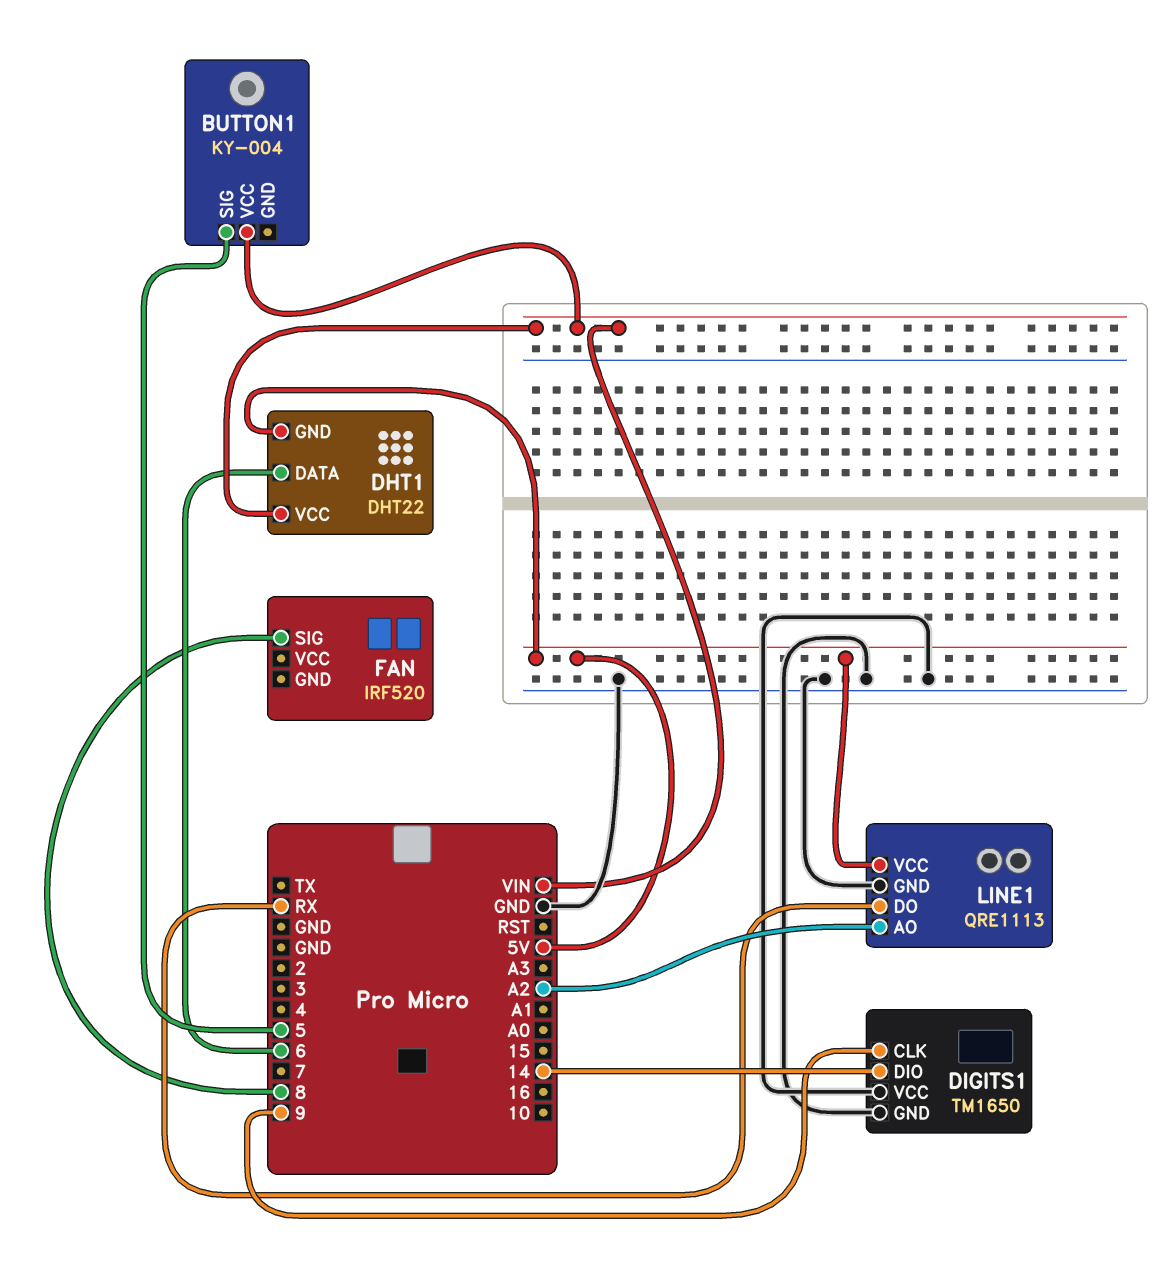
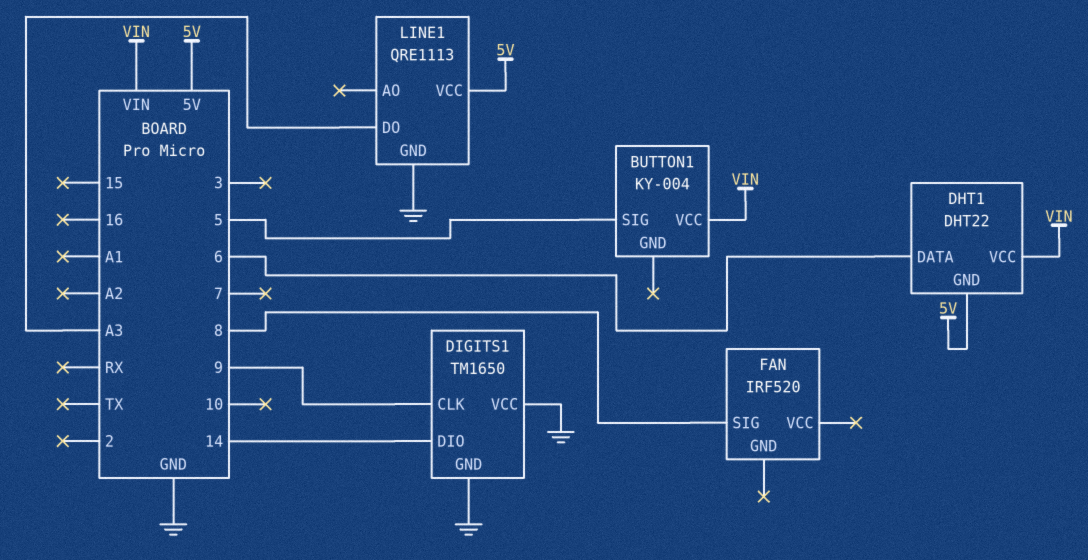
LINE1 pin AO: A2 -> none
LINE1 pin DO: RX -> A3

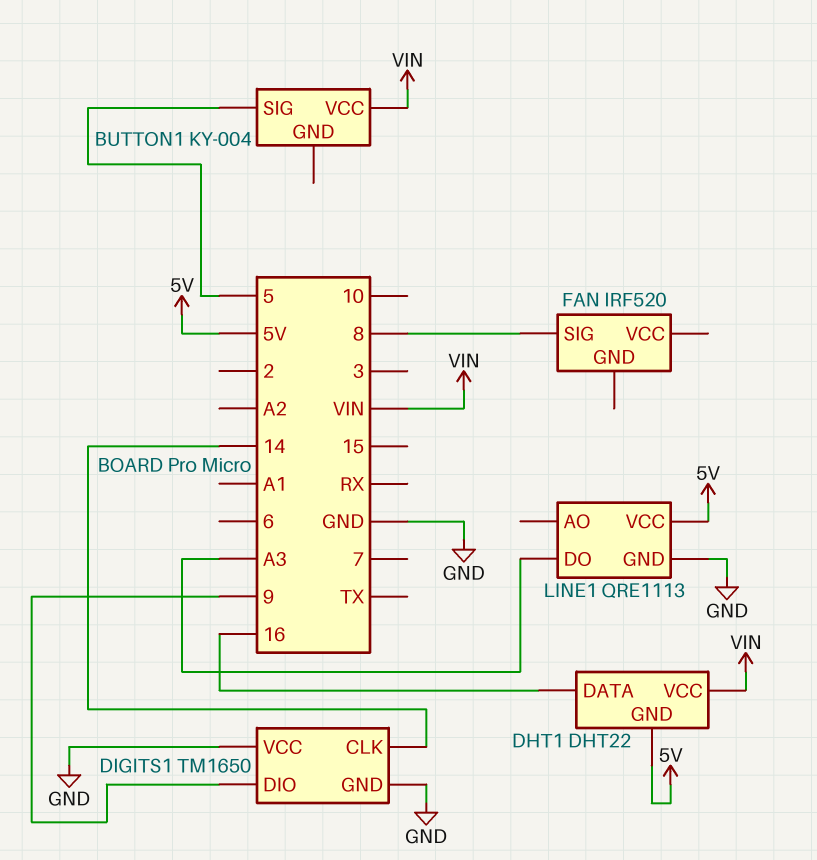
DHT1 pin DATA: 6 -> 16
DIGITS1 pin CLK: 9 -> 14
DIGITS1 pin DIO: 14 -> 9

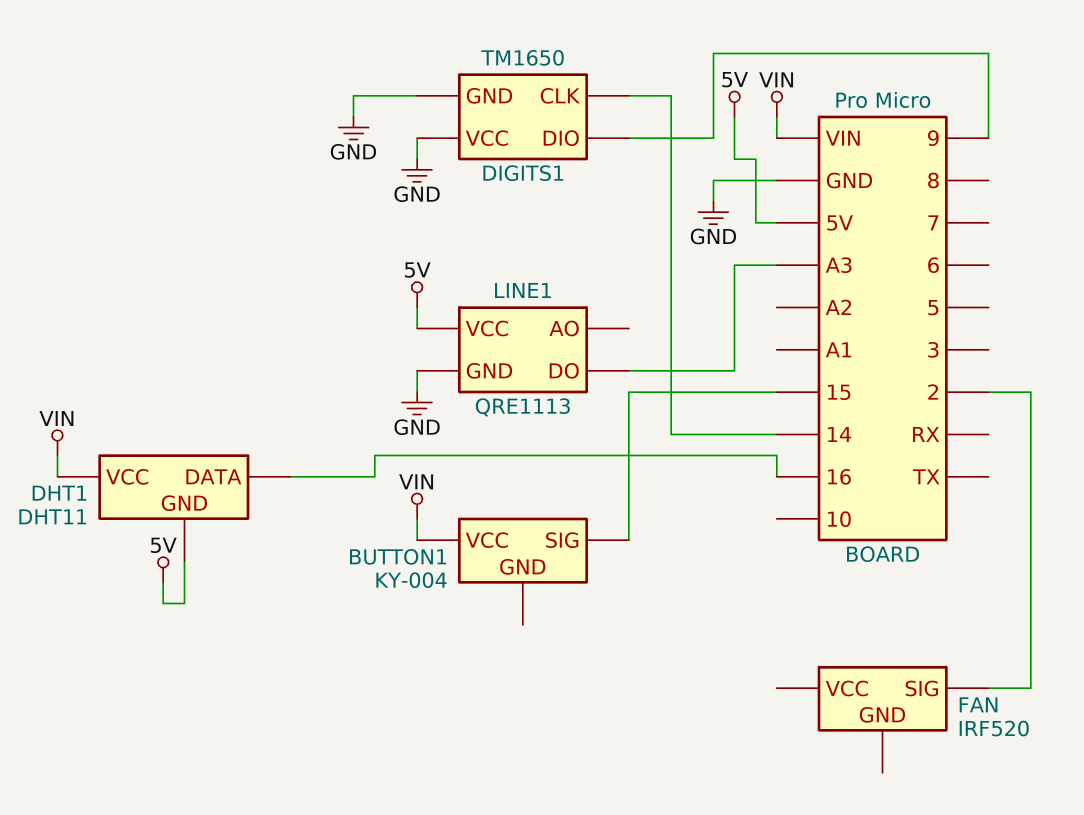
BUTTON1 pin SIG: 5 -> 15
DHT1: DHT22 -> DHT11
FAN pin SIG: 8 -> 2

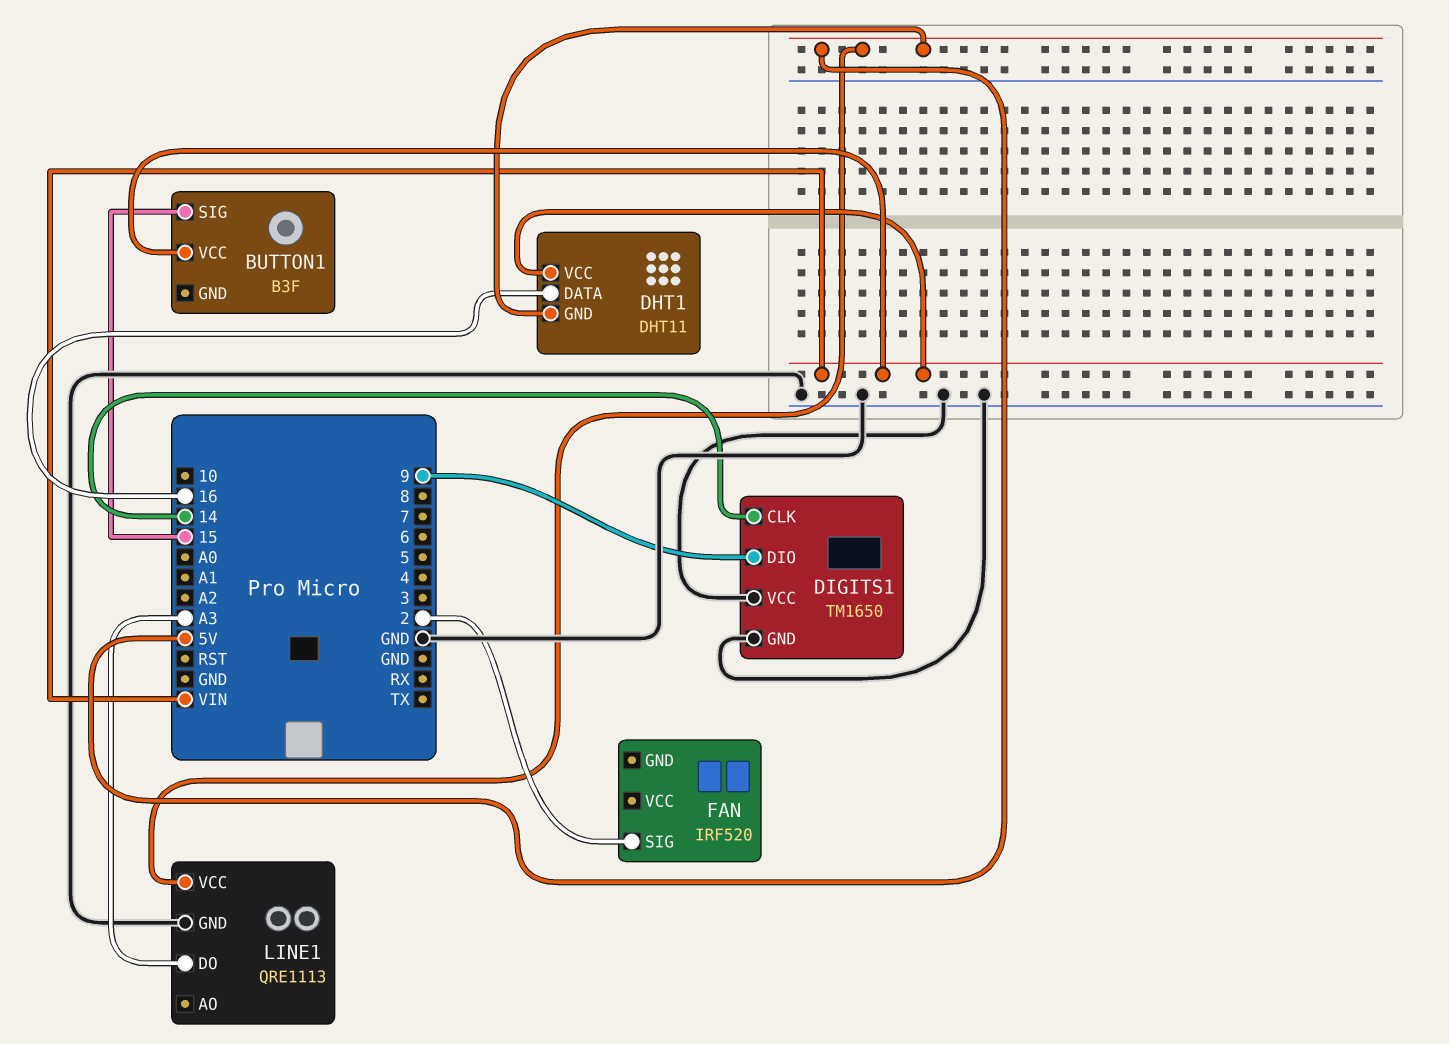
BUTTON1: KY-004 -> B3F

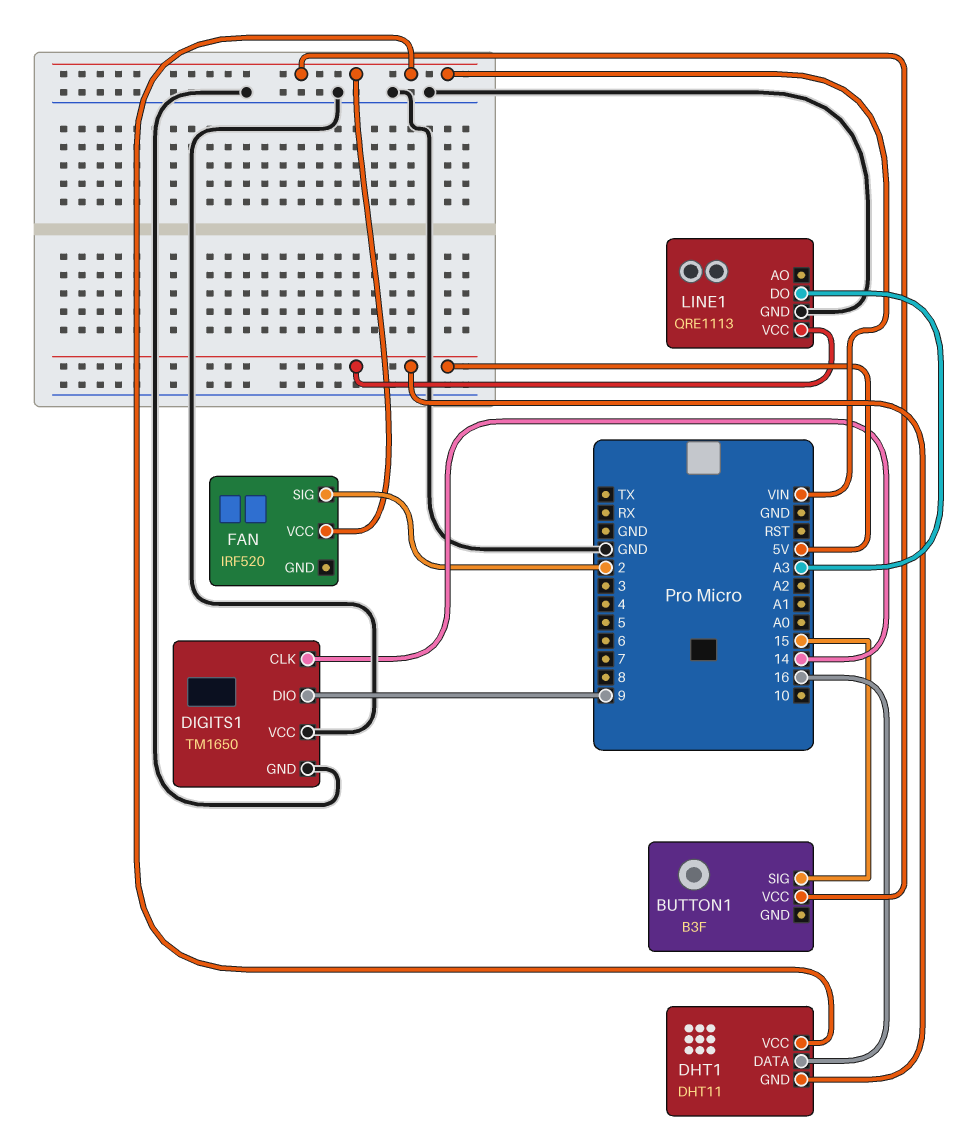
FAN pin VCC: none -> VIN

